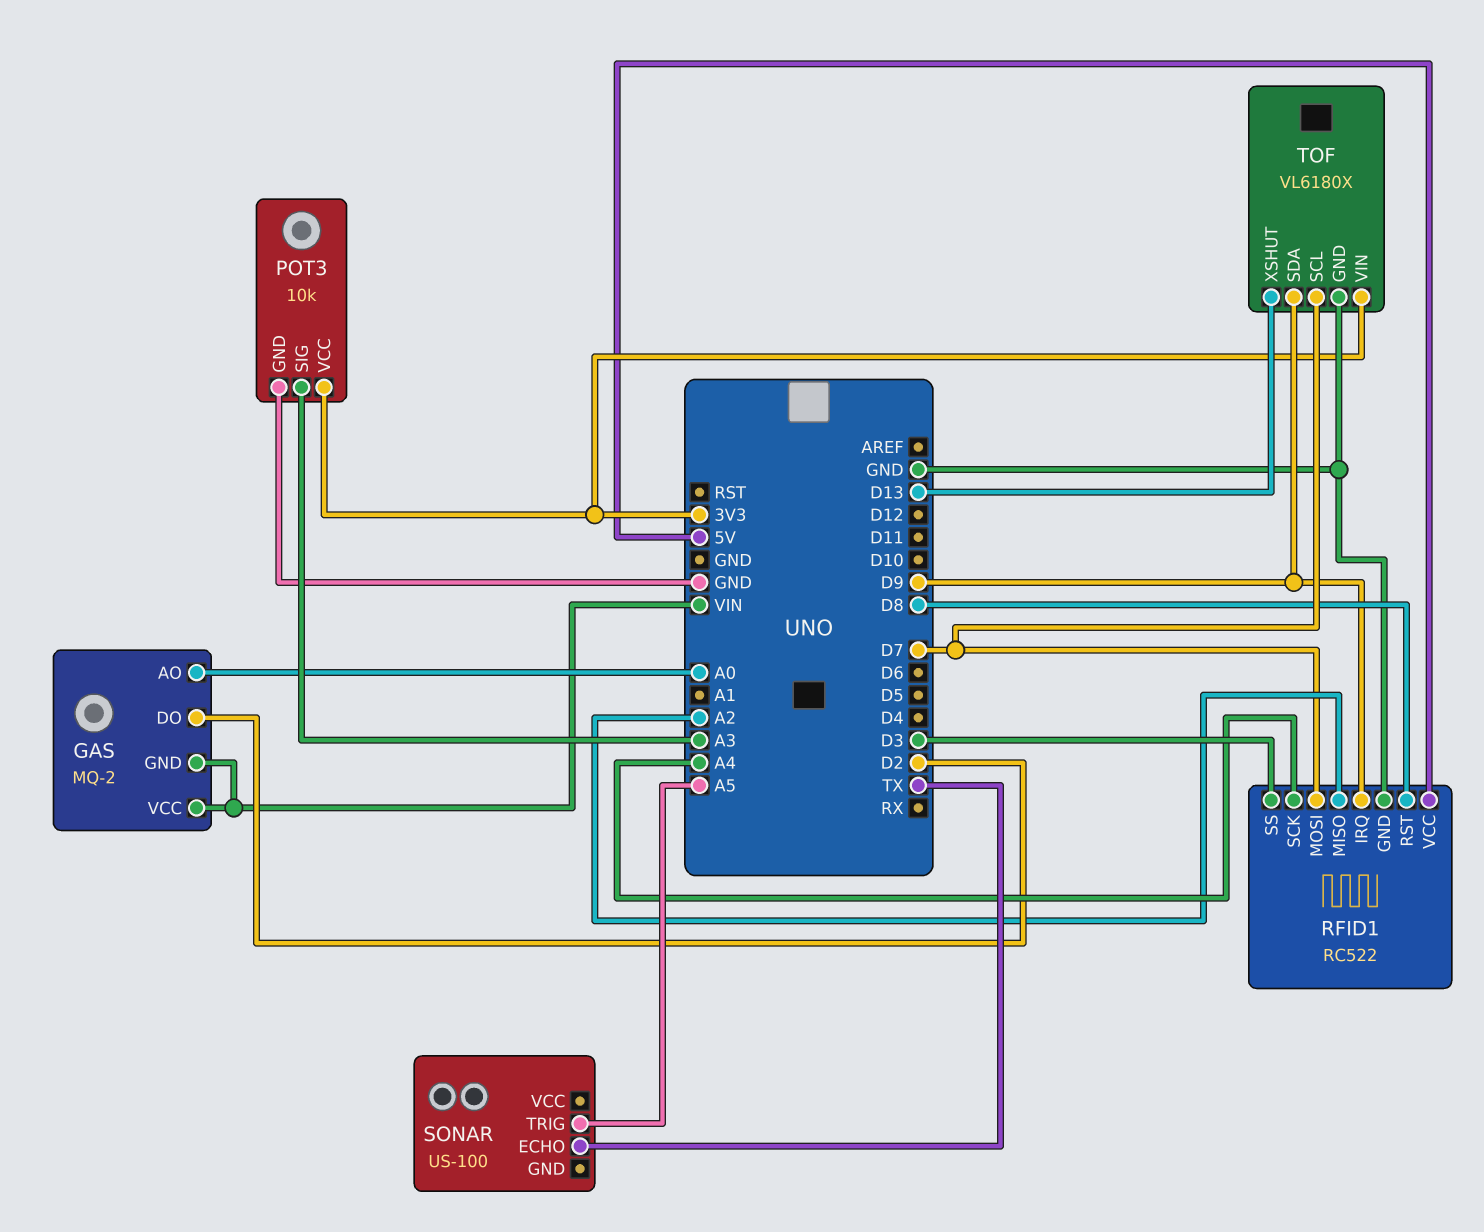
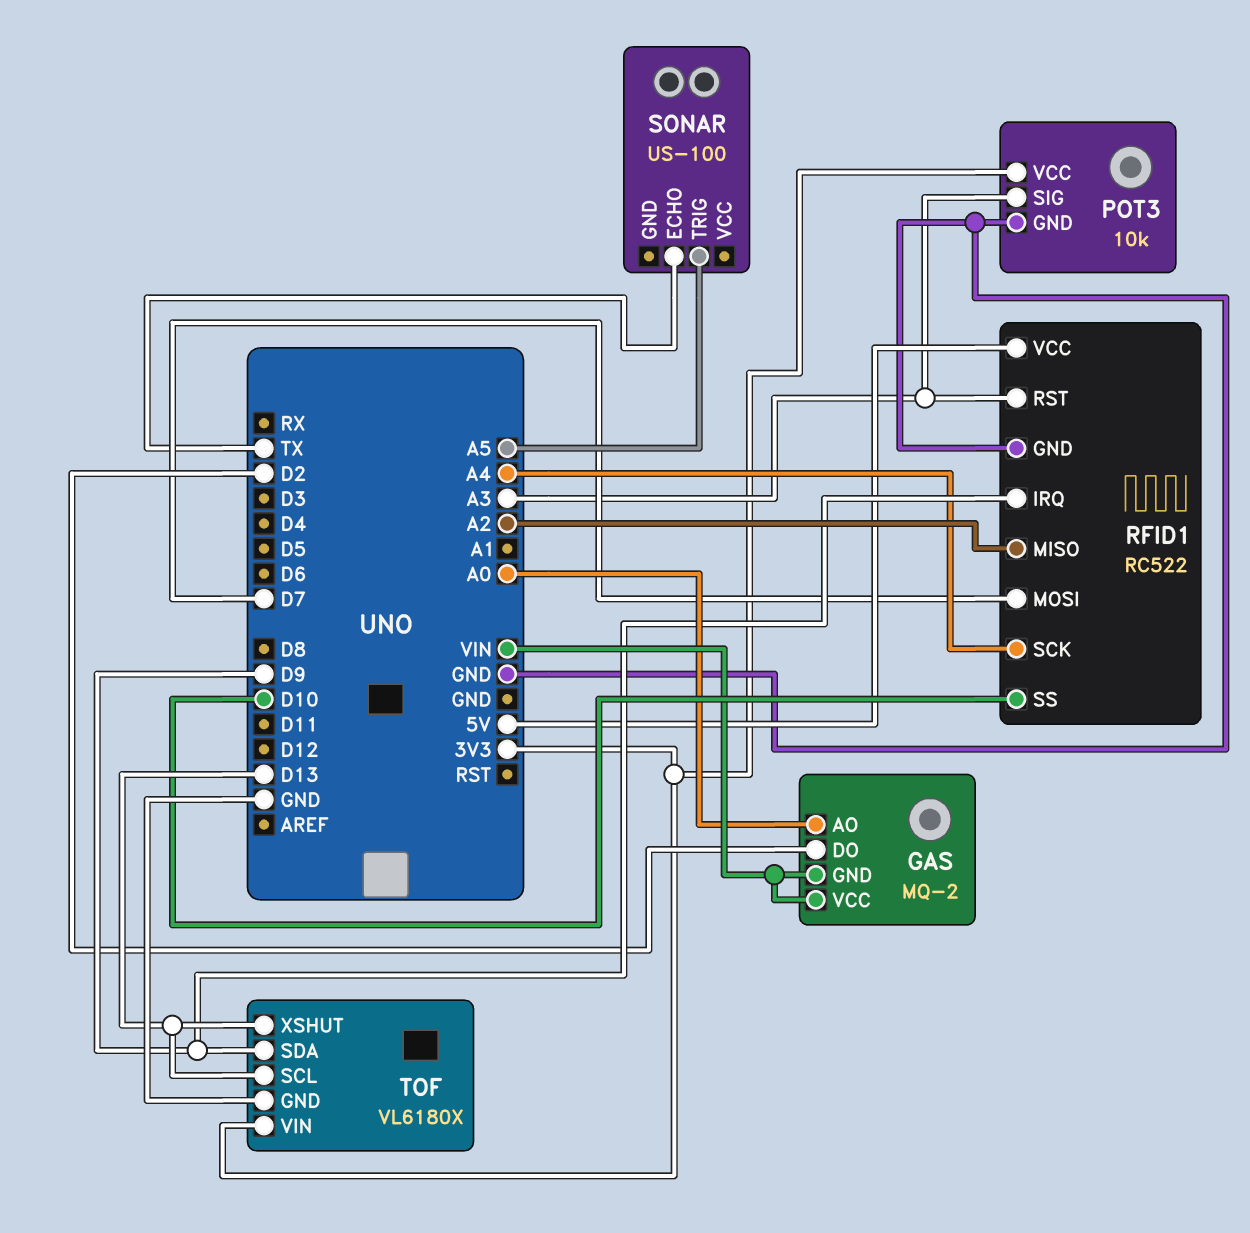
RFID1 pin RST: D8 -> A3
RFID1 pin SS: D3 -> D10
TOF pin SCL: D7 -> D13

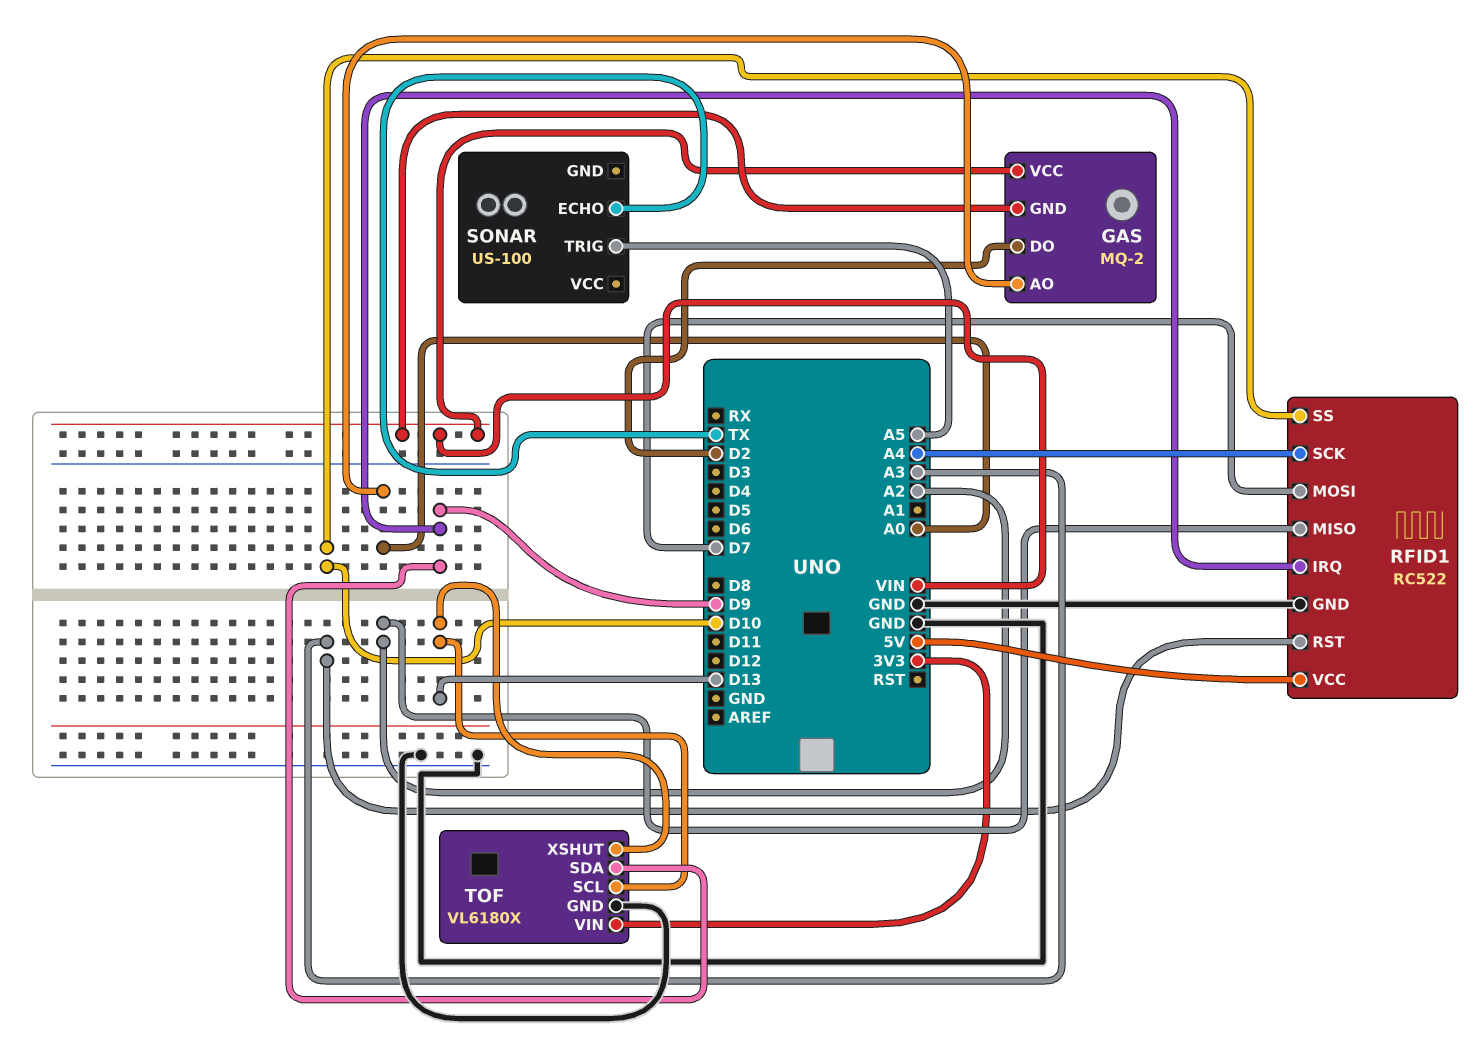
POT3: 10k -> none
POT3 pin GND: GND -> none
POT3 pin SIG: A3 -> none
POT3 pin VCC: 3V3 -> none

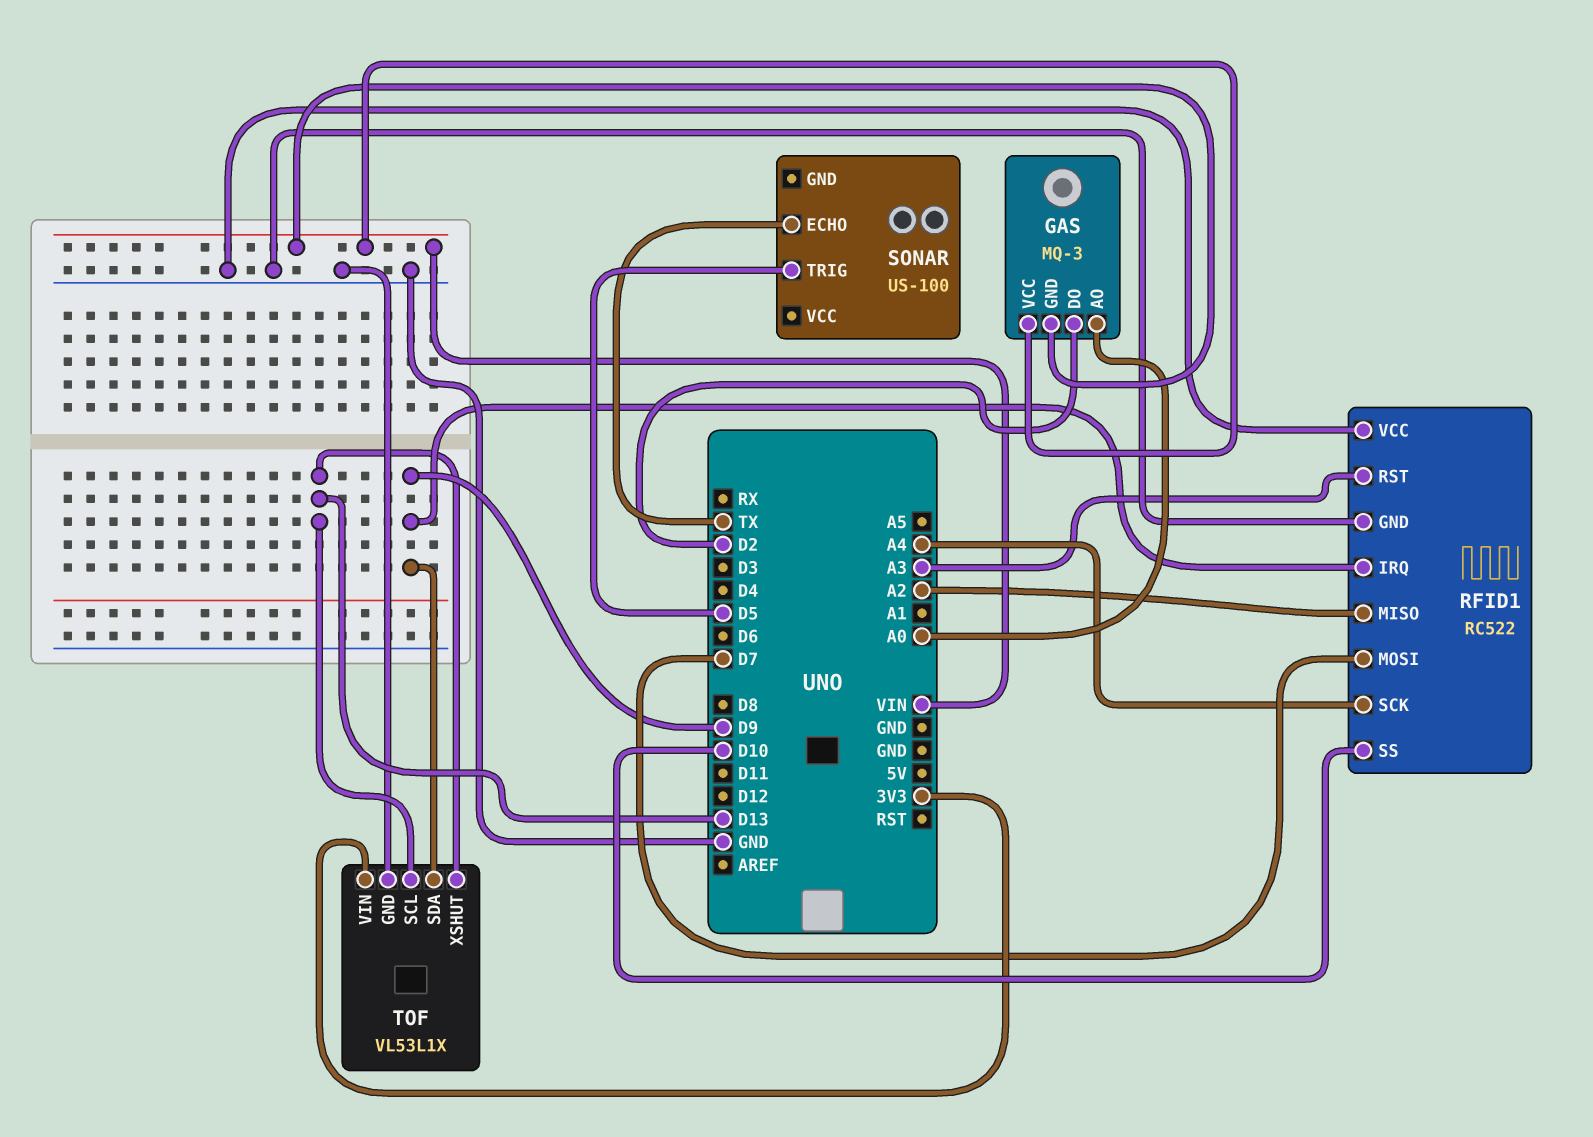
GAS: MQ-2 -> MQ-3
RFID1 pin VCC: 5V -> GND
SONAR pin TRIG: A5 -> D5
TOF: VL6180X -> VL53L1X

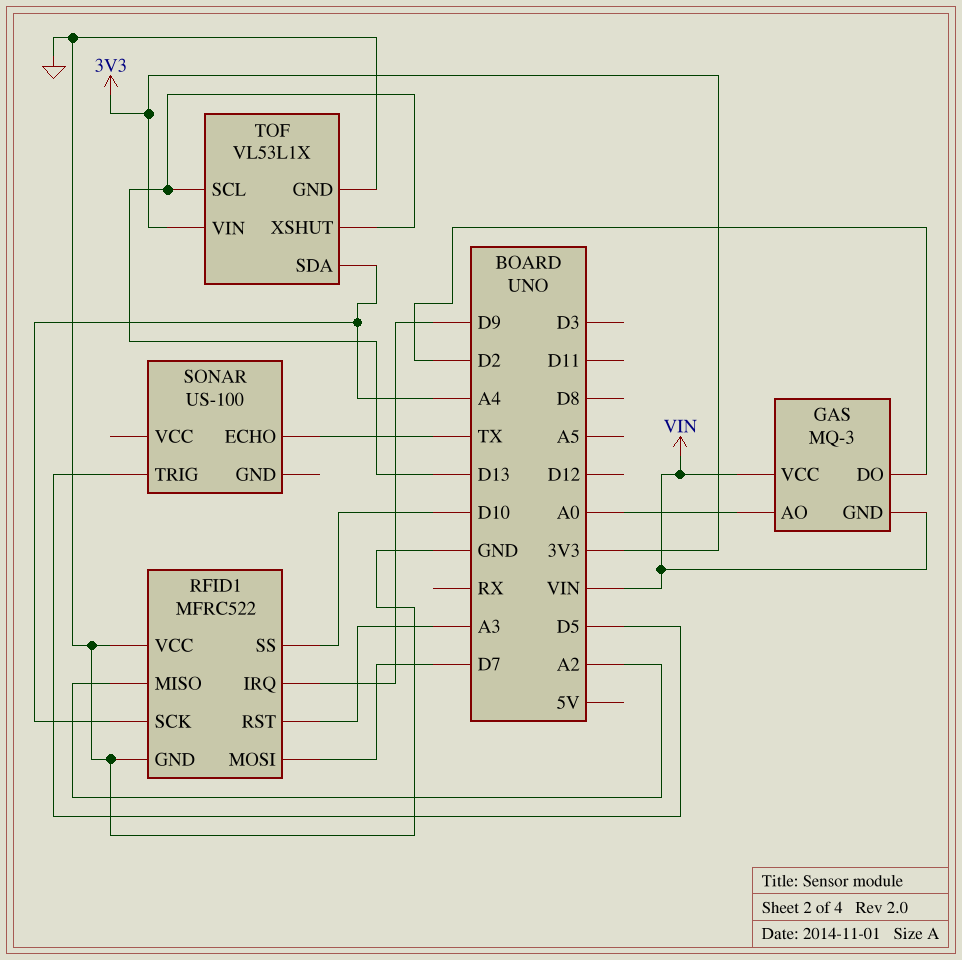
RFID1: RC522 -> MFRC522
TOF pin SDA: D9 -> A4

